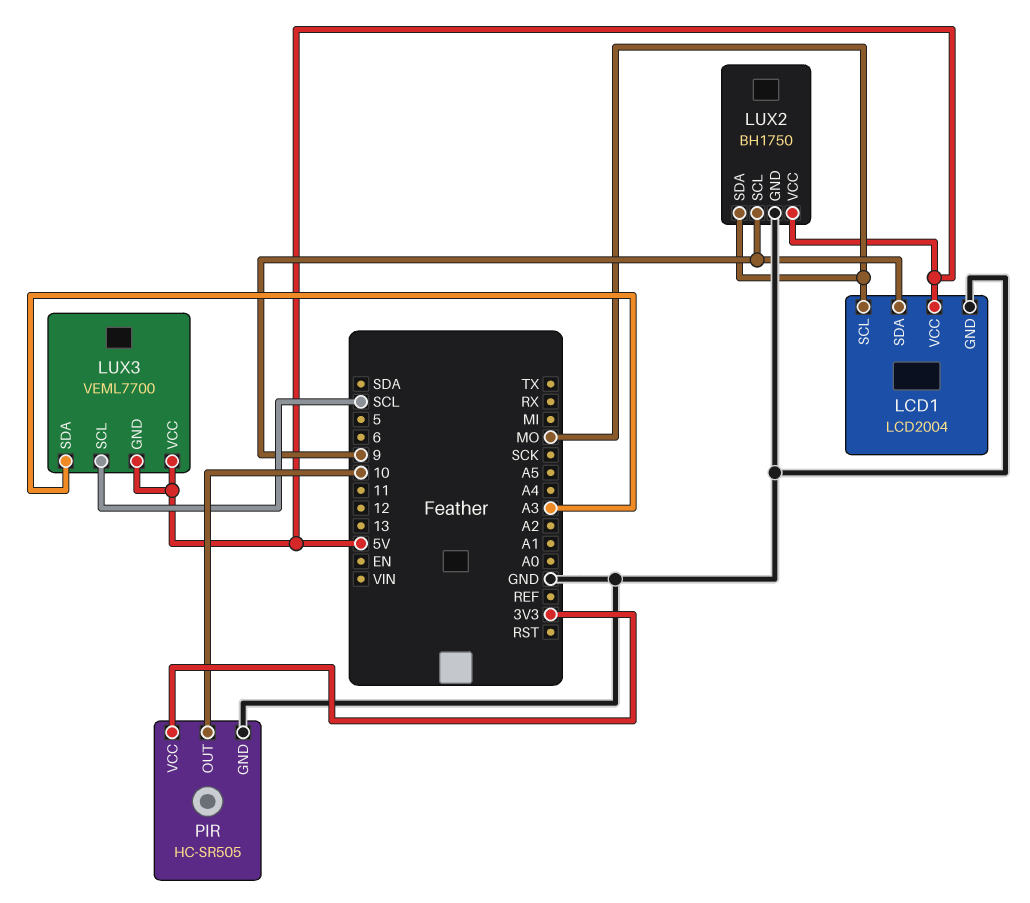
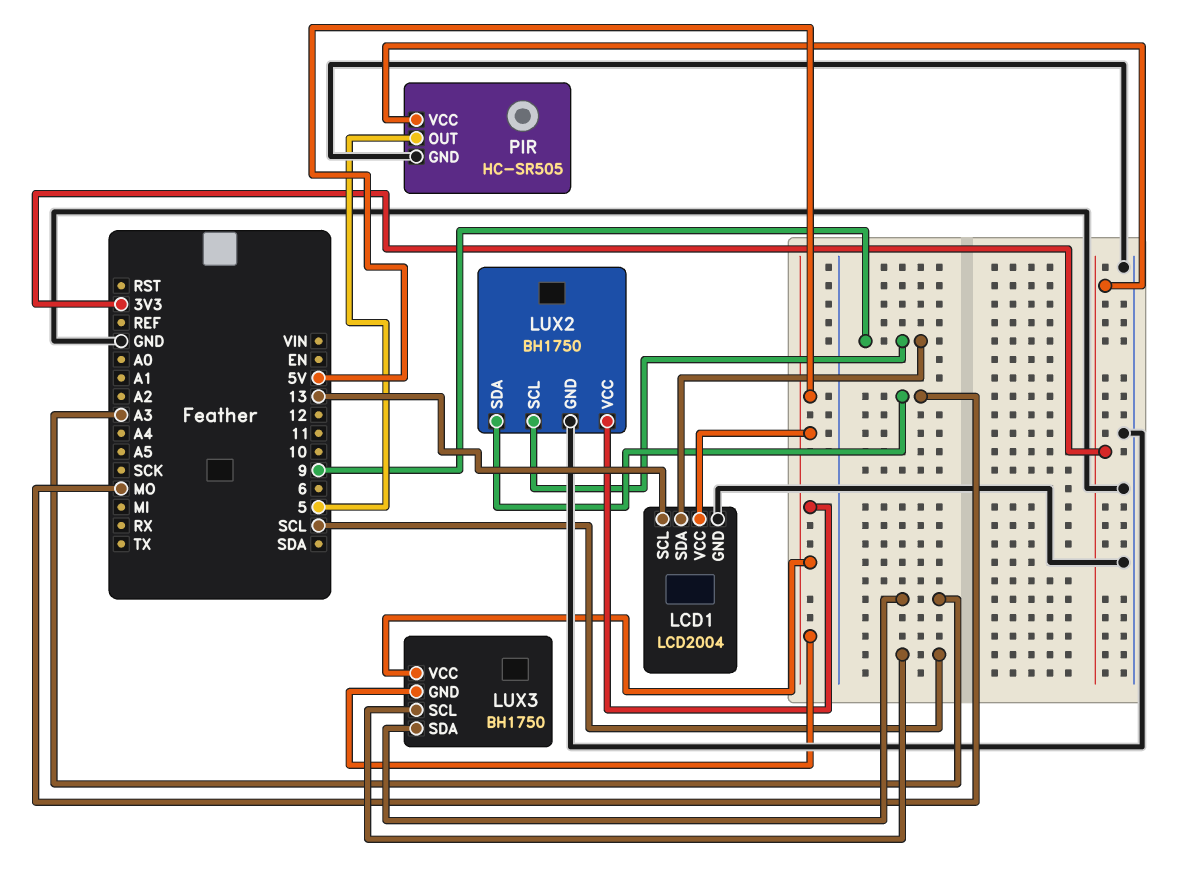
LCD1 pin SCL: MO -> 13
LUX3: VEML7700 -> BH1750
PIR pin OUT: 10 -> 5

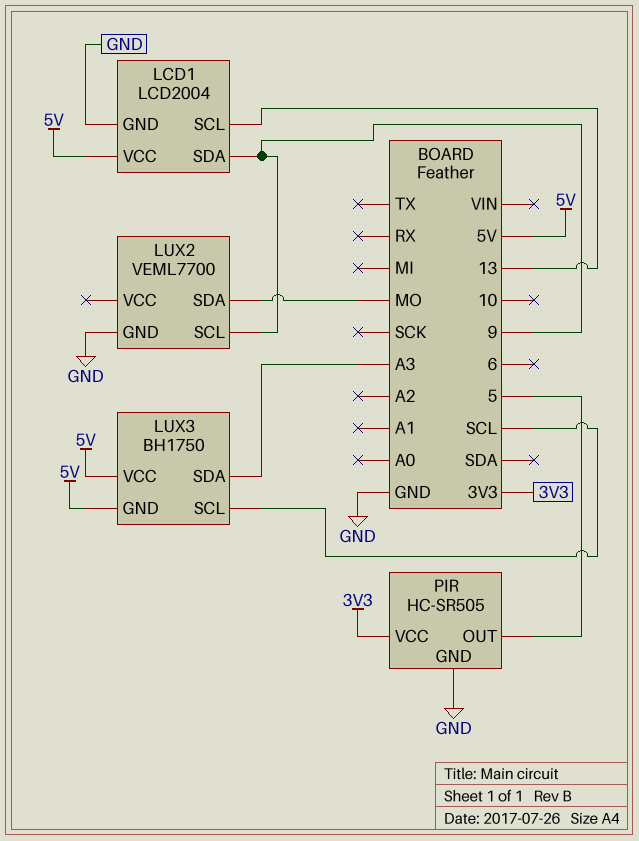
LUX2: BH1750 -> VEML7700
LUX2 pin VCC: 5V -> none

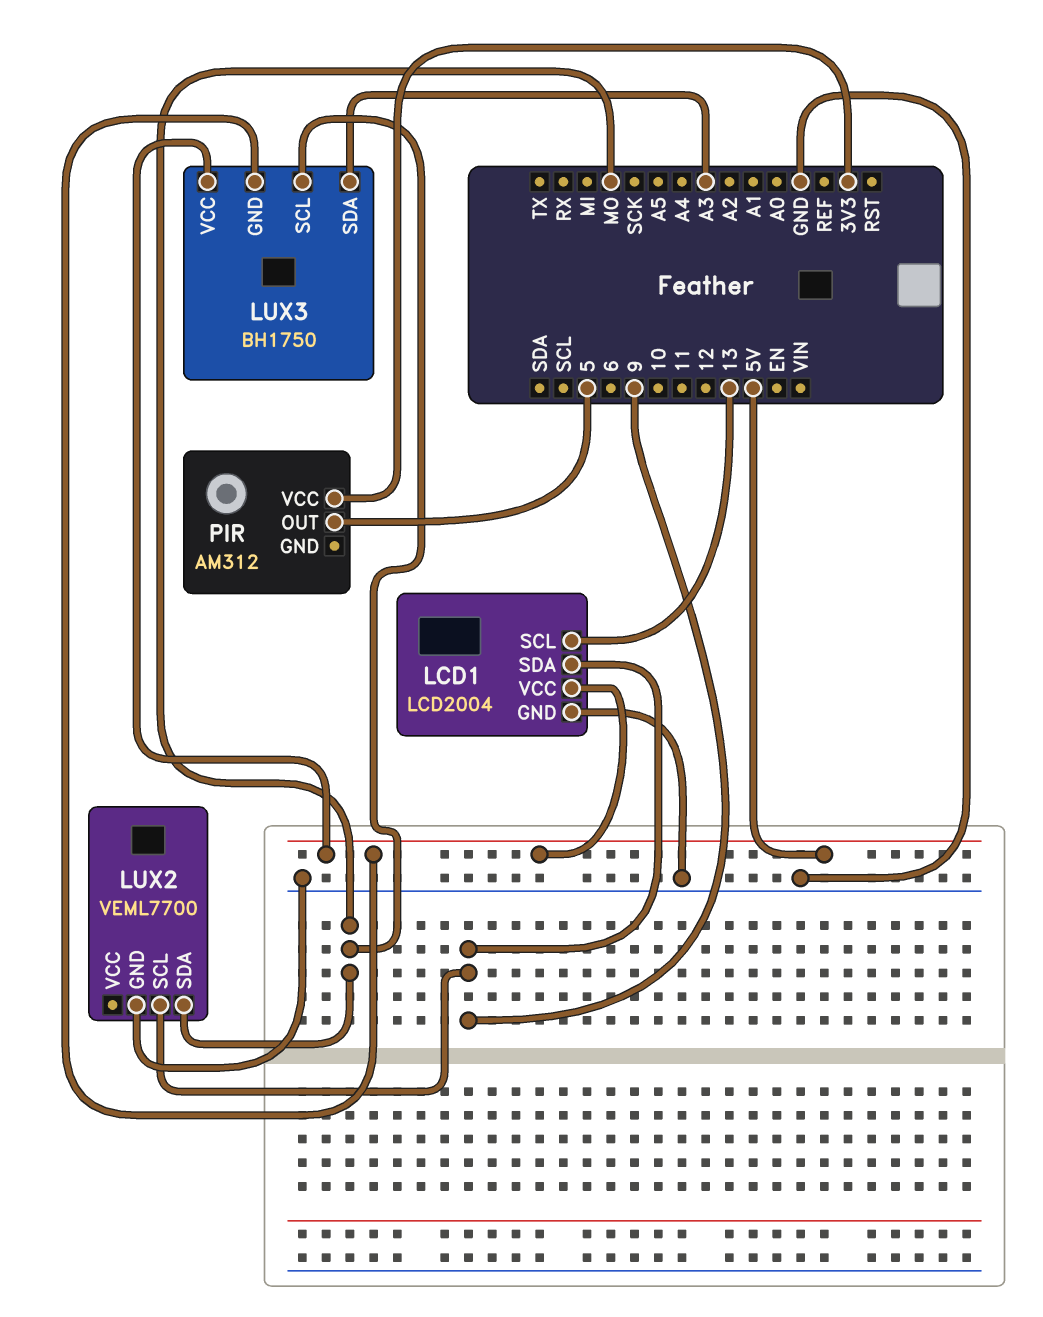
LUX3 pin SCL: SCL -> MO
PIR: HC-SR505 -> AM312
PIR pin GND: GND -> none

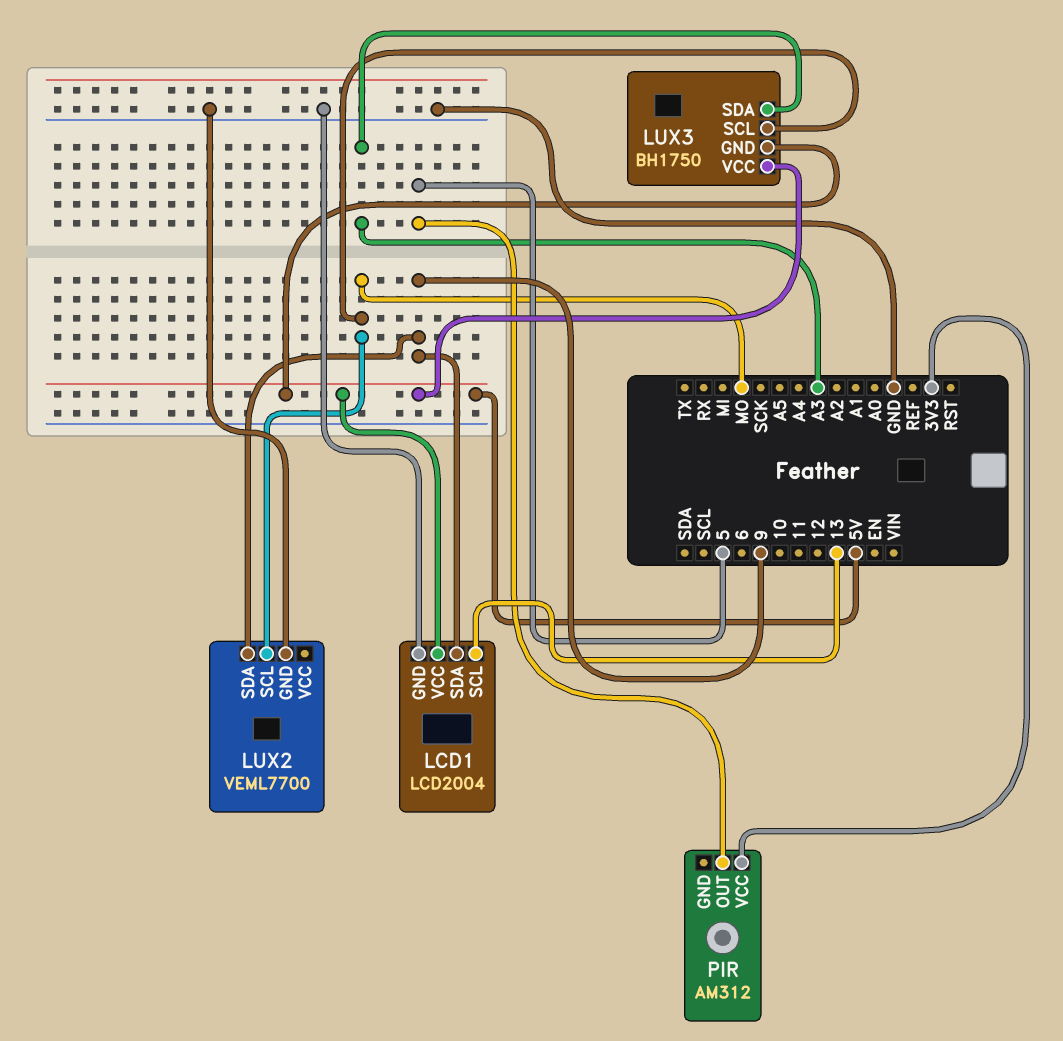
LUX2 pin SCL: 9 -> MO
LUX2 pin SDA: MO -> 9

